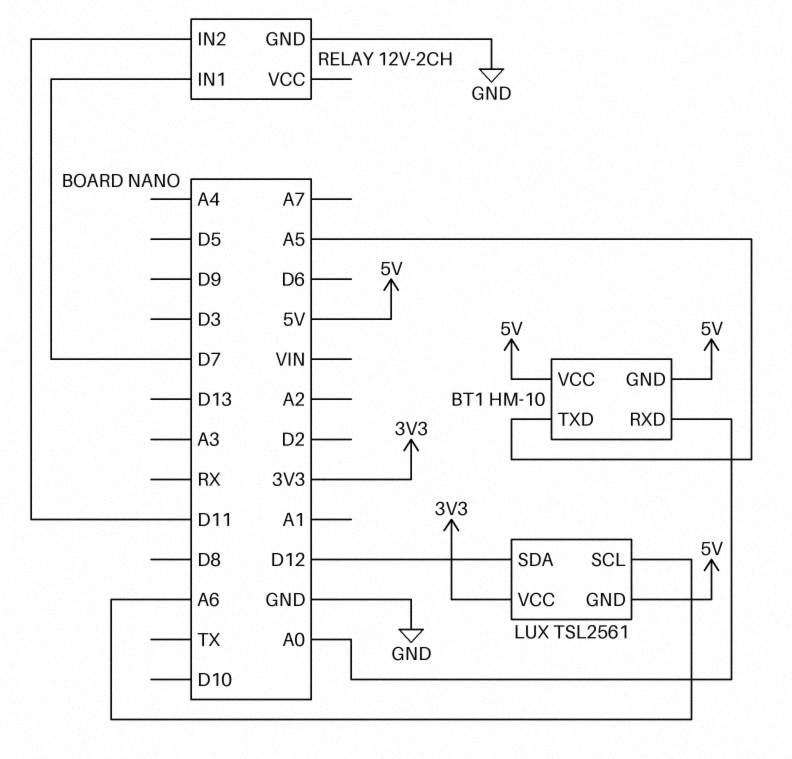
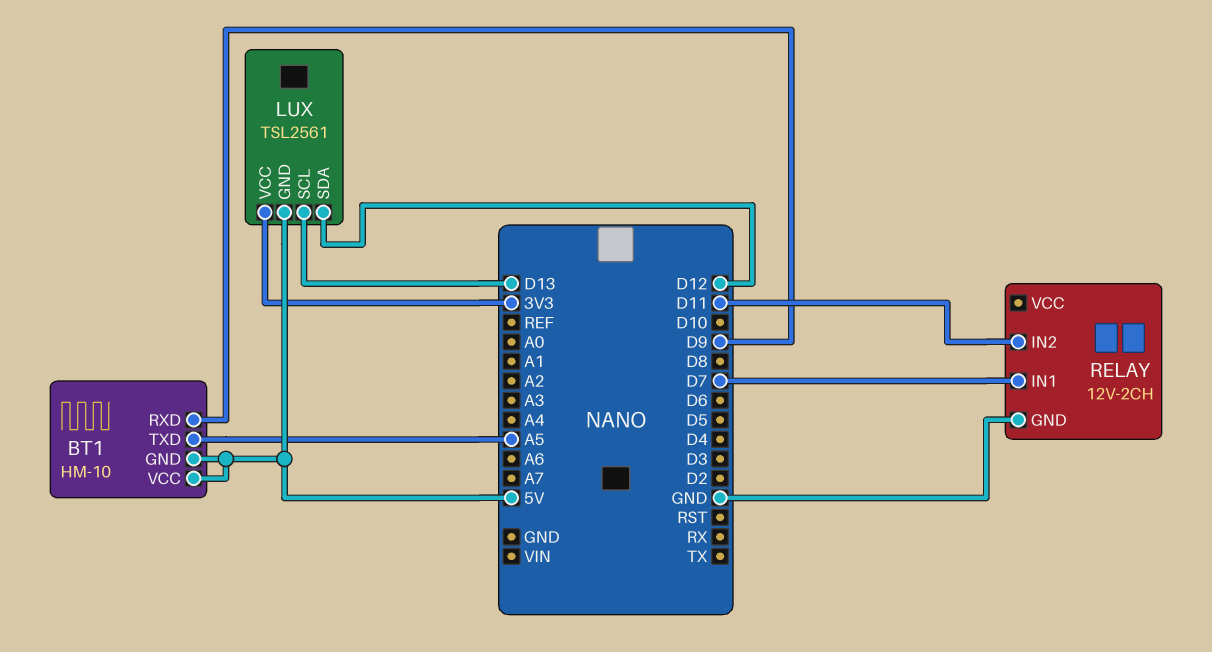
BT1 pin RXD: A0 -> D9
LUX pin SCL: A6 -> D13

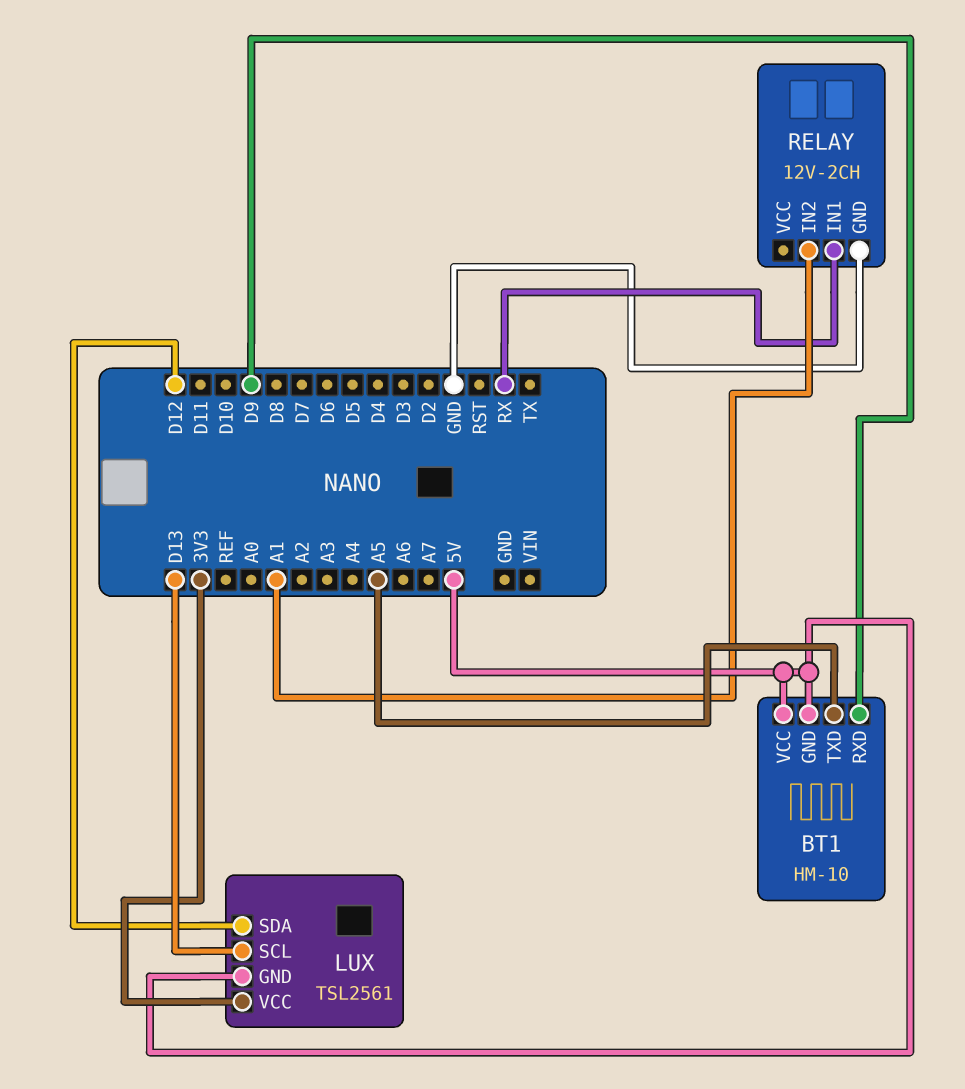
RELAY pin IN1: D7 -> RX
RELAY pin IN2: D11 -> A1

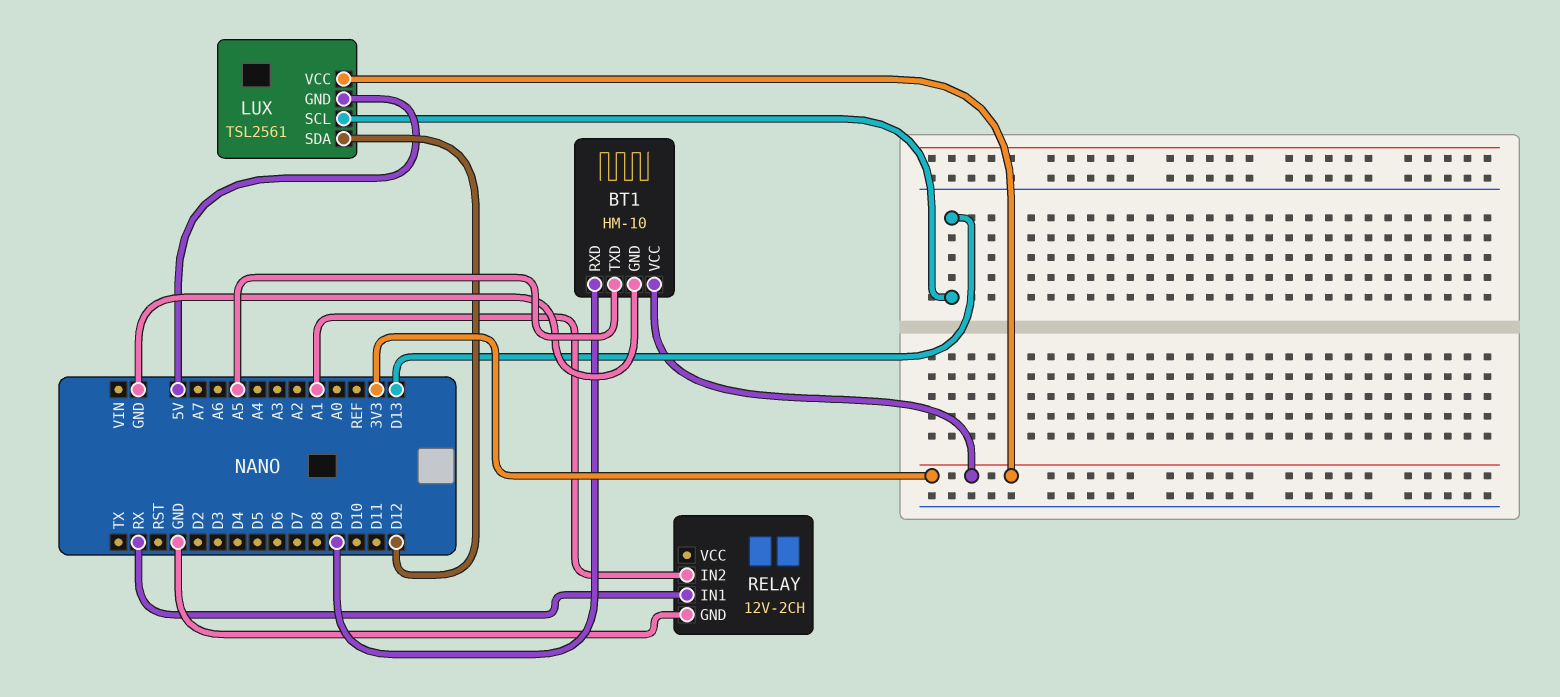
BT1 pin GND: 5V -> GND
BT1 pin VCC: 5V -> 3V3

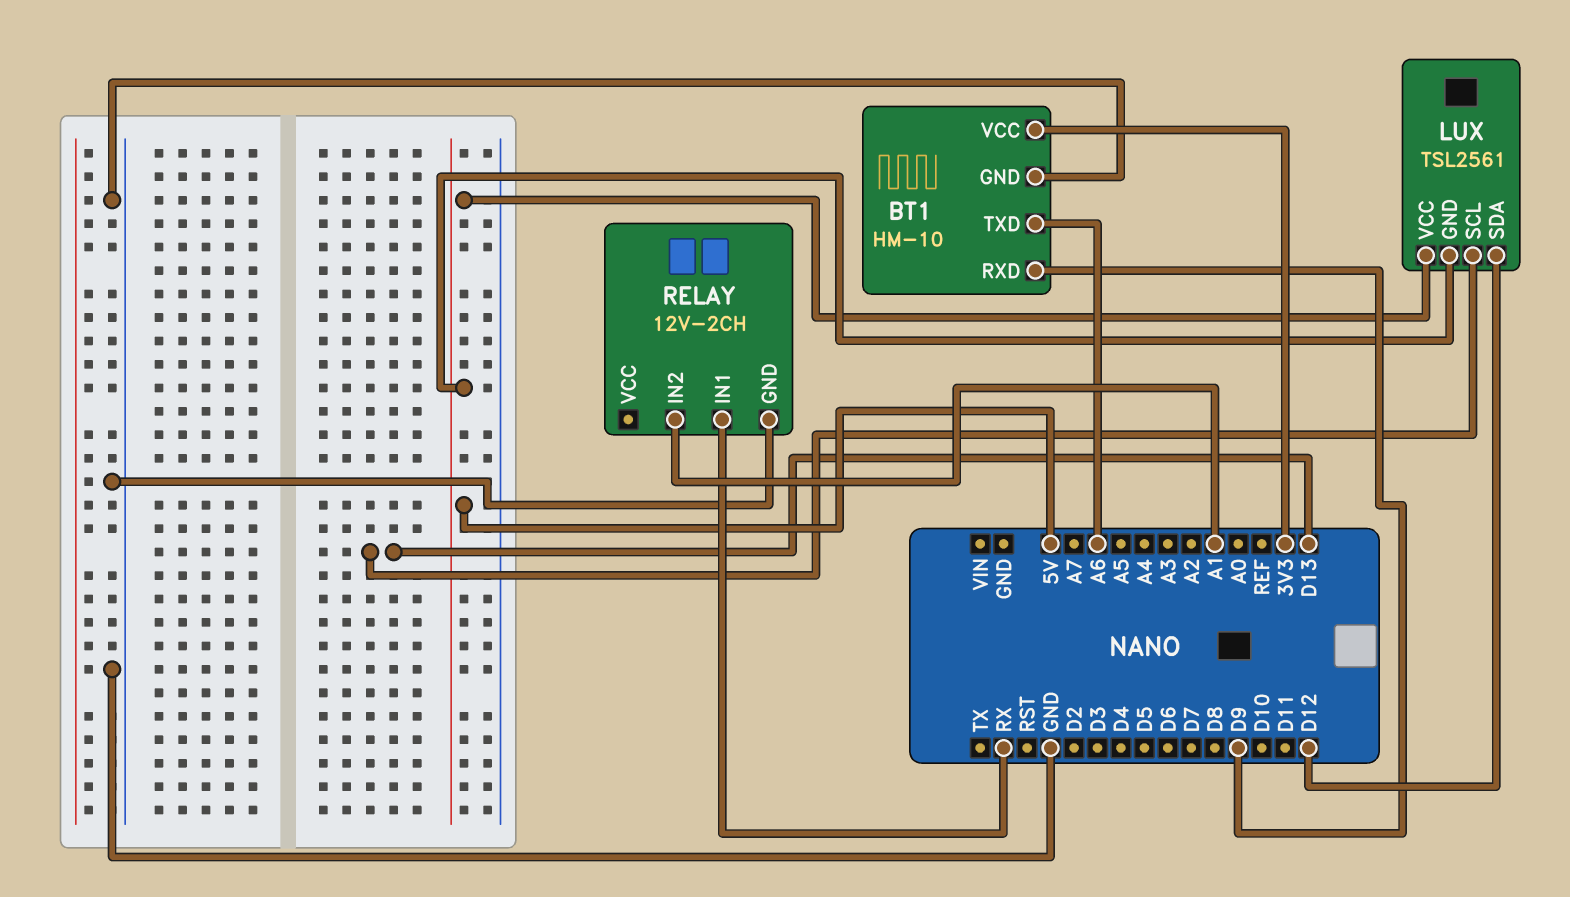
BT1 pin TXD: A5 -> A6
LUX pin VCC: 3V3 -> 5V

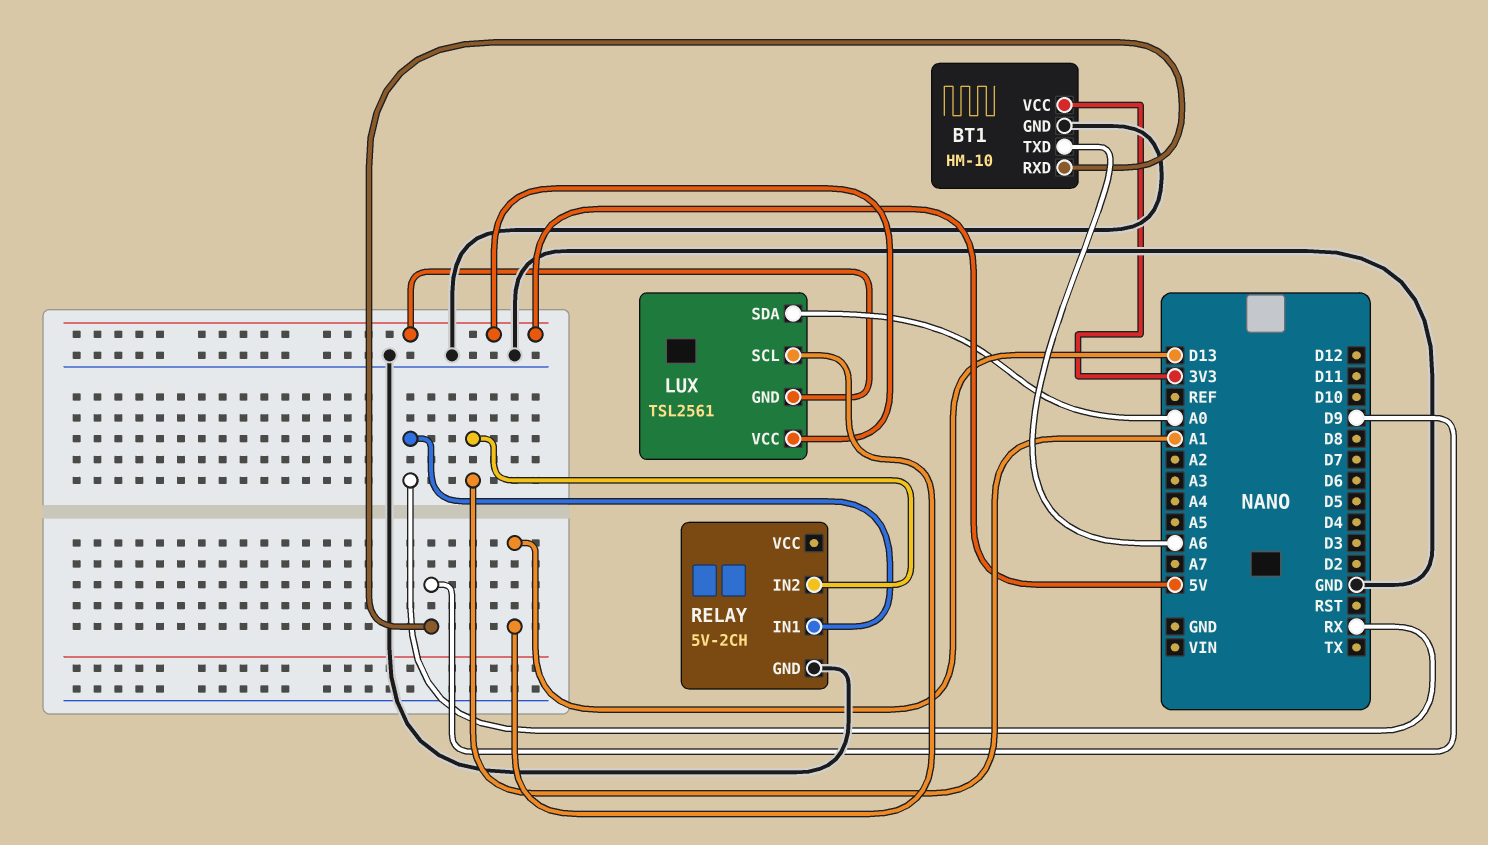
LUX pin SDA: D12 -> A0
RELAY: 12V-2CH -> 5V-2CH

